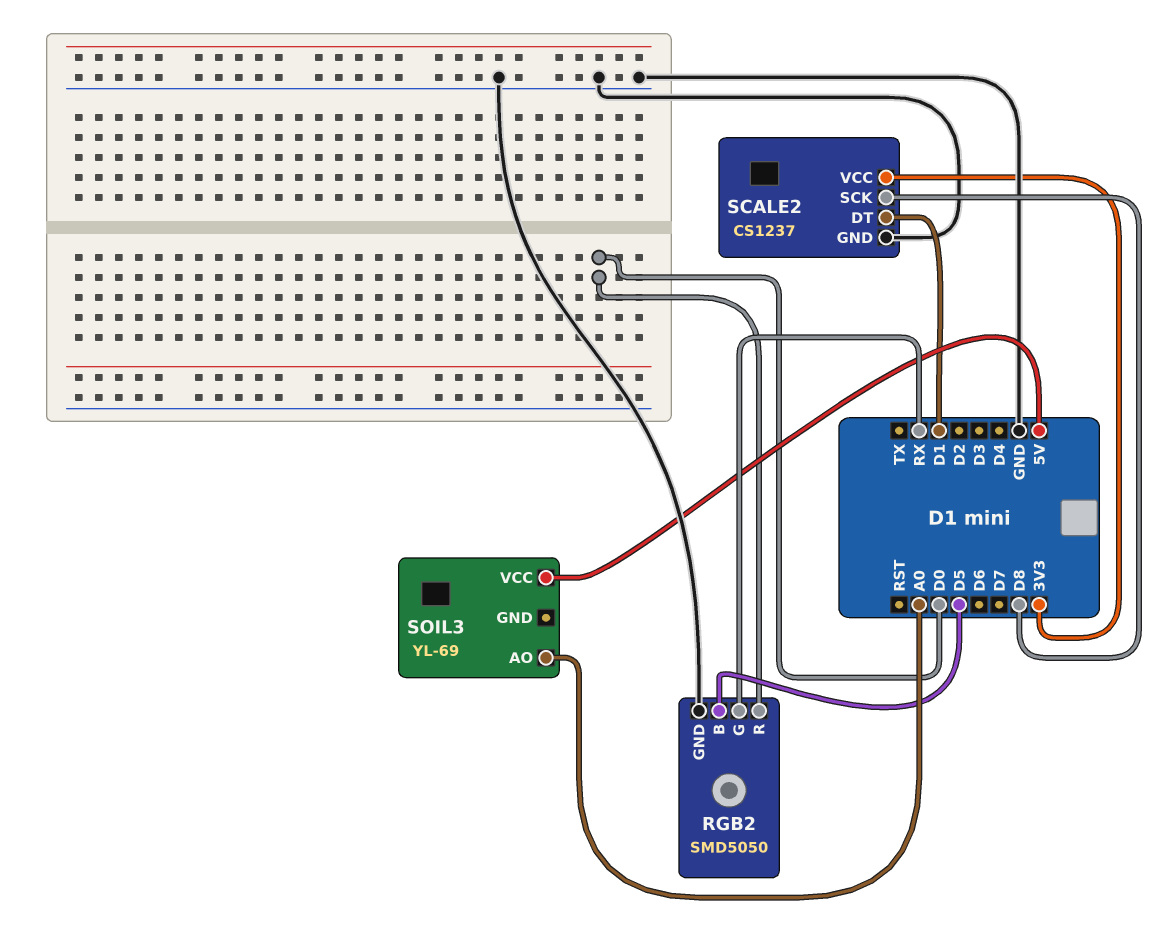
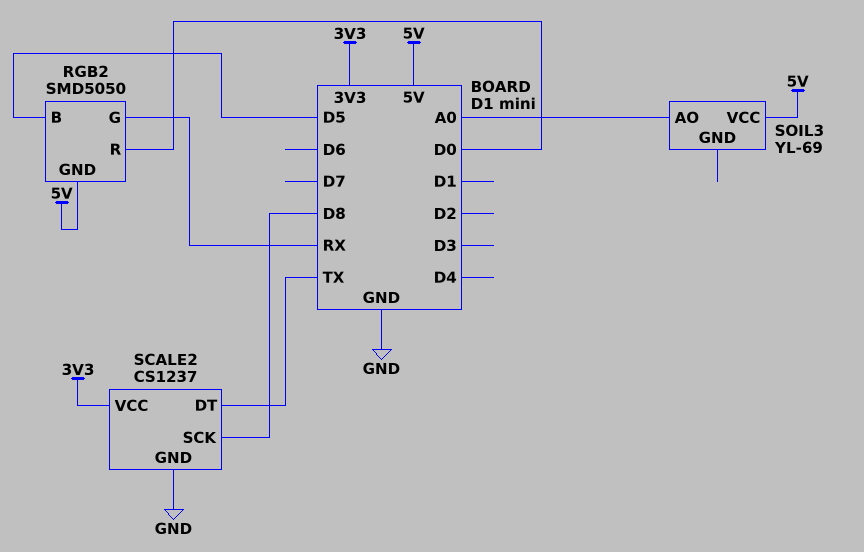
RGB2 pin GND: GND -> 5V
SCALE2 pin DT: D1 -> TX

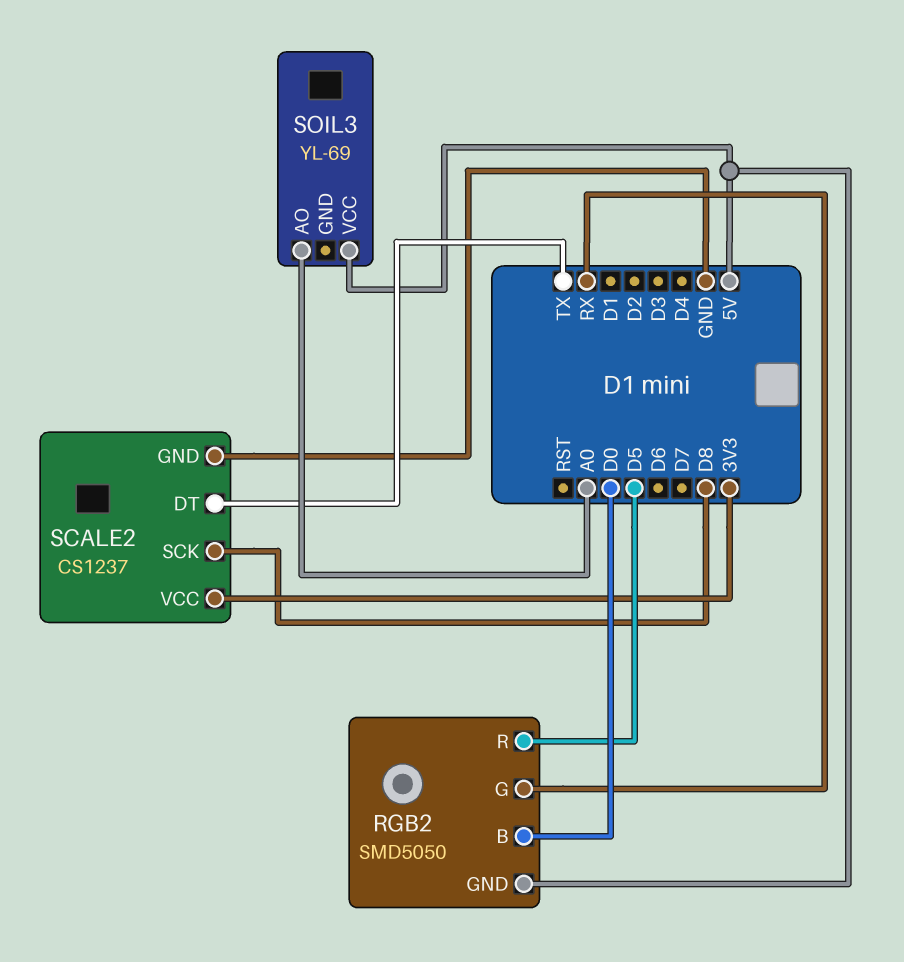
RGB2 pin B: D5 -> D0
RGB2 pin R: D0 -> D5

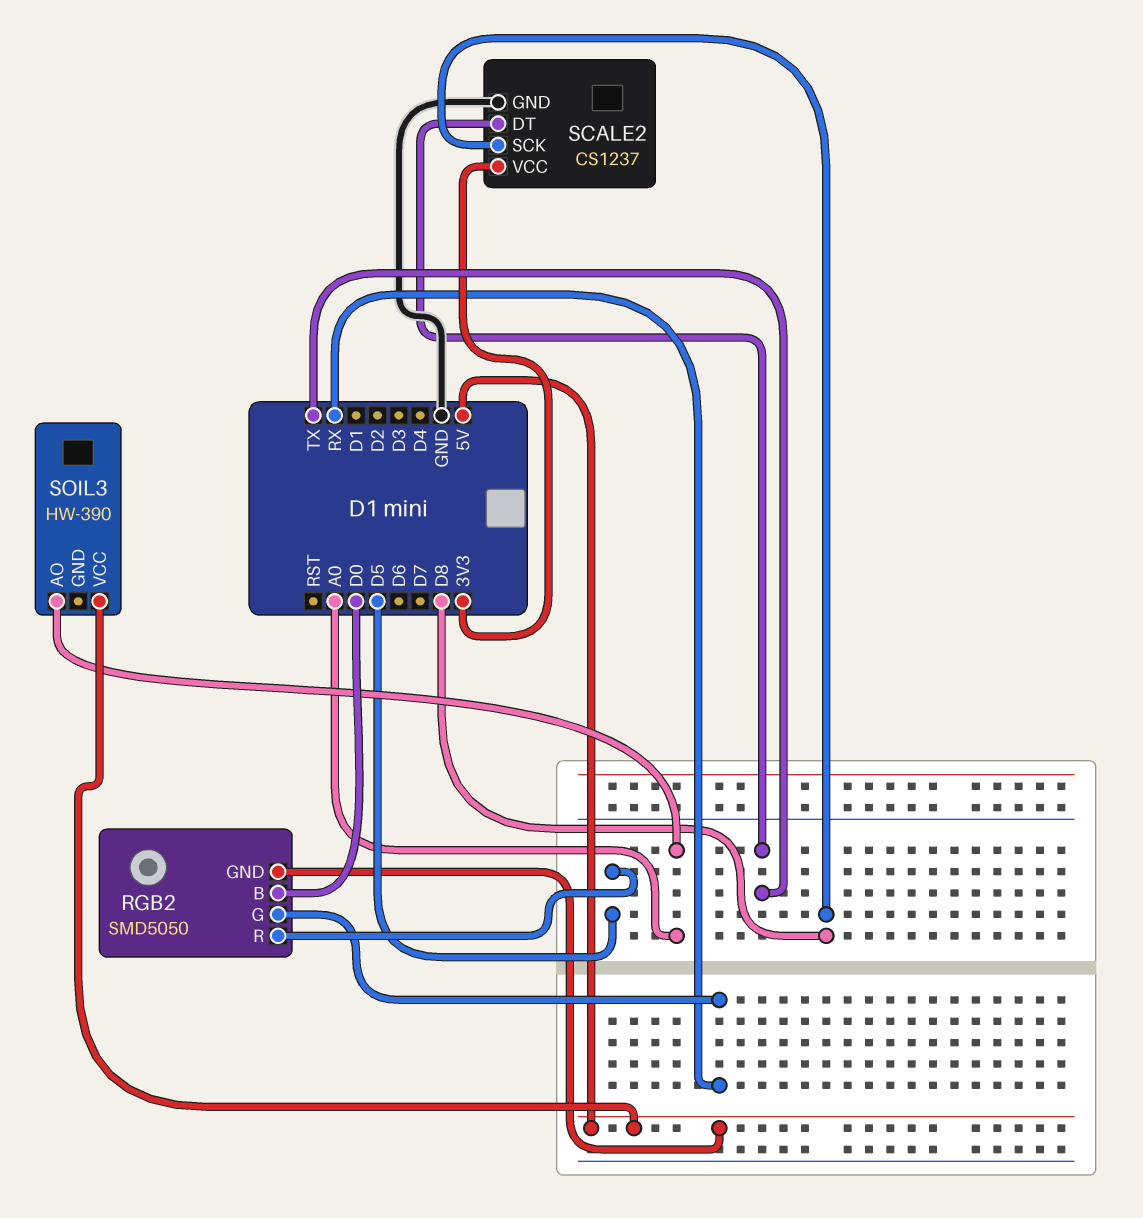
SOIL3: YL-69 -> HW-390

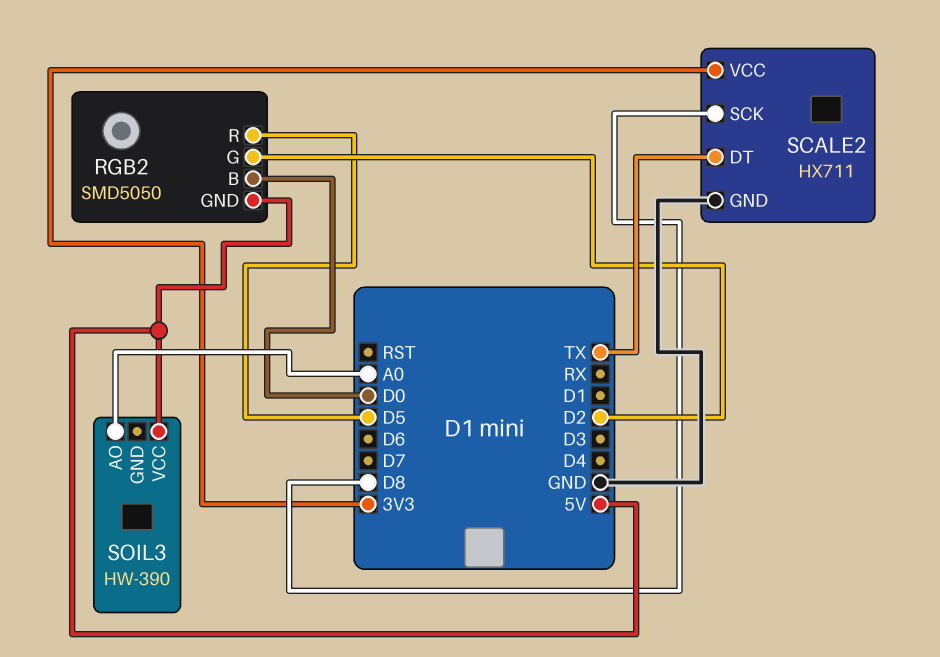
RGB2 pin G: RX -> D2
SCALE2: CS1237 -> HX711

